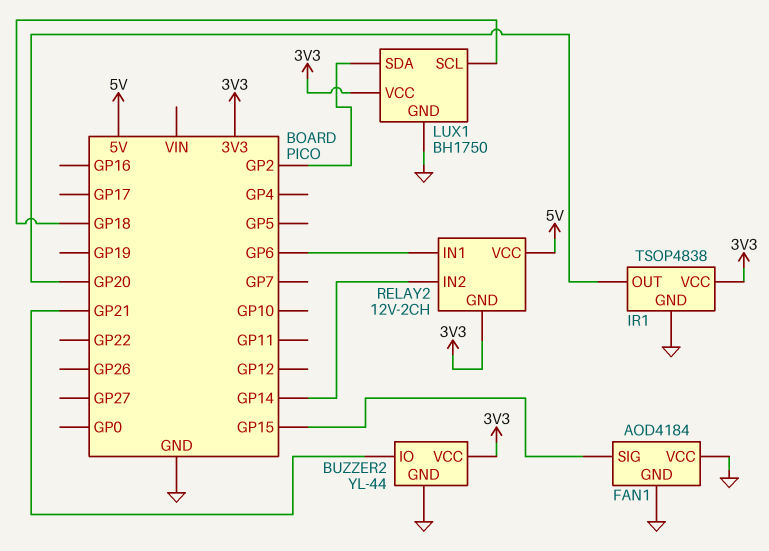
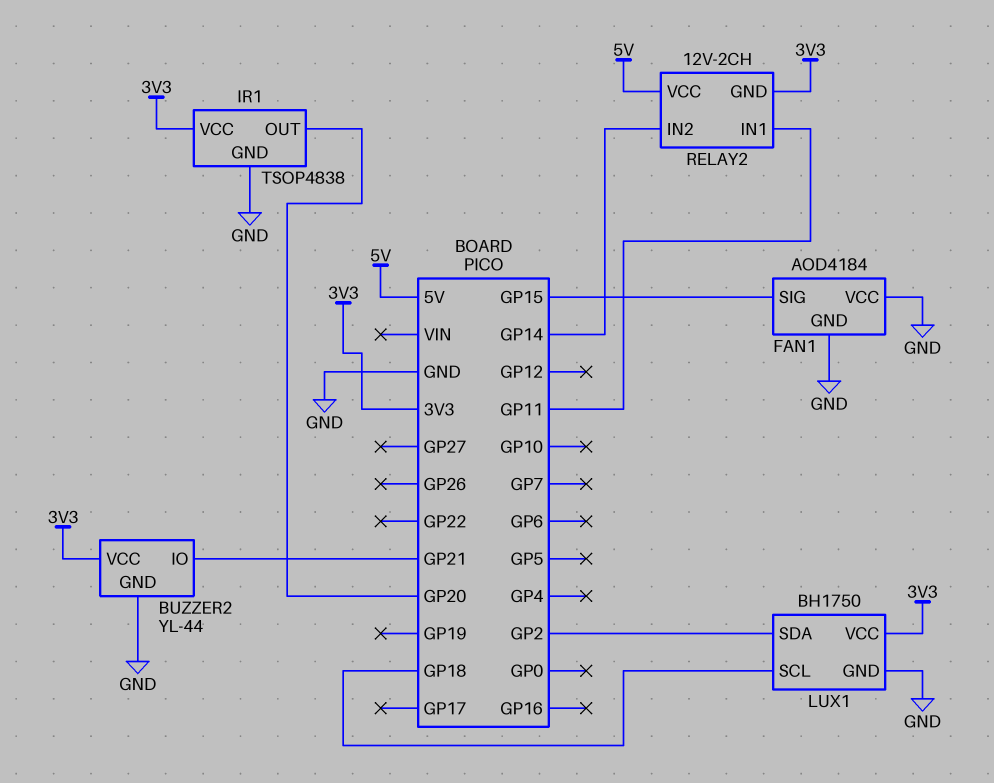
RELAY2 pin IN1: GP6 -> GP11

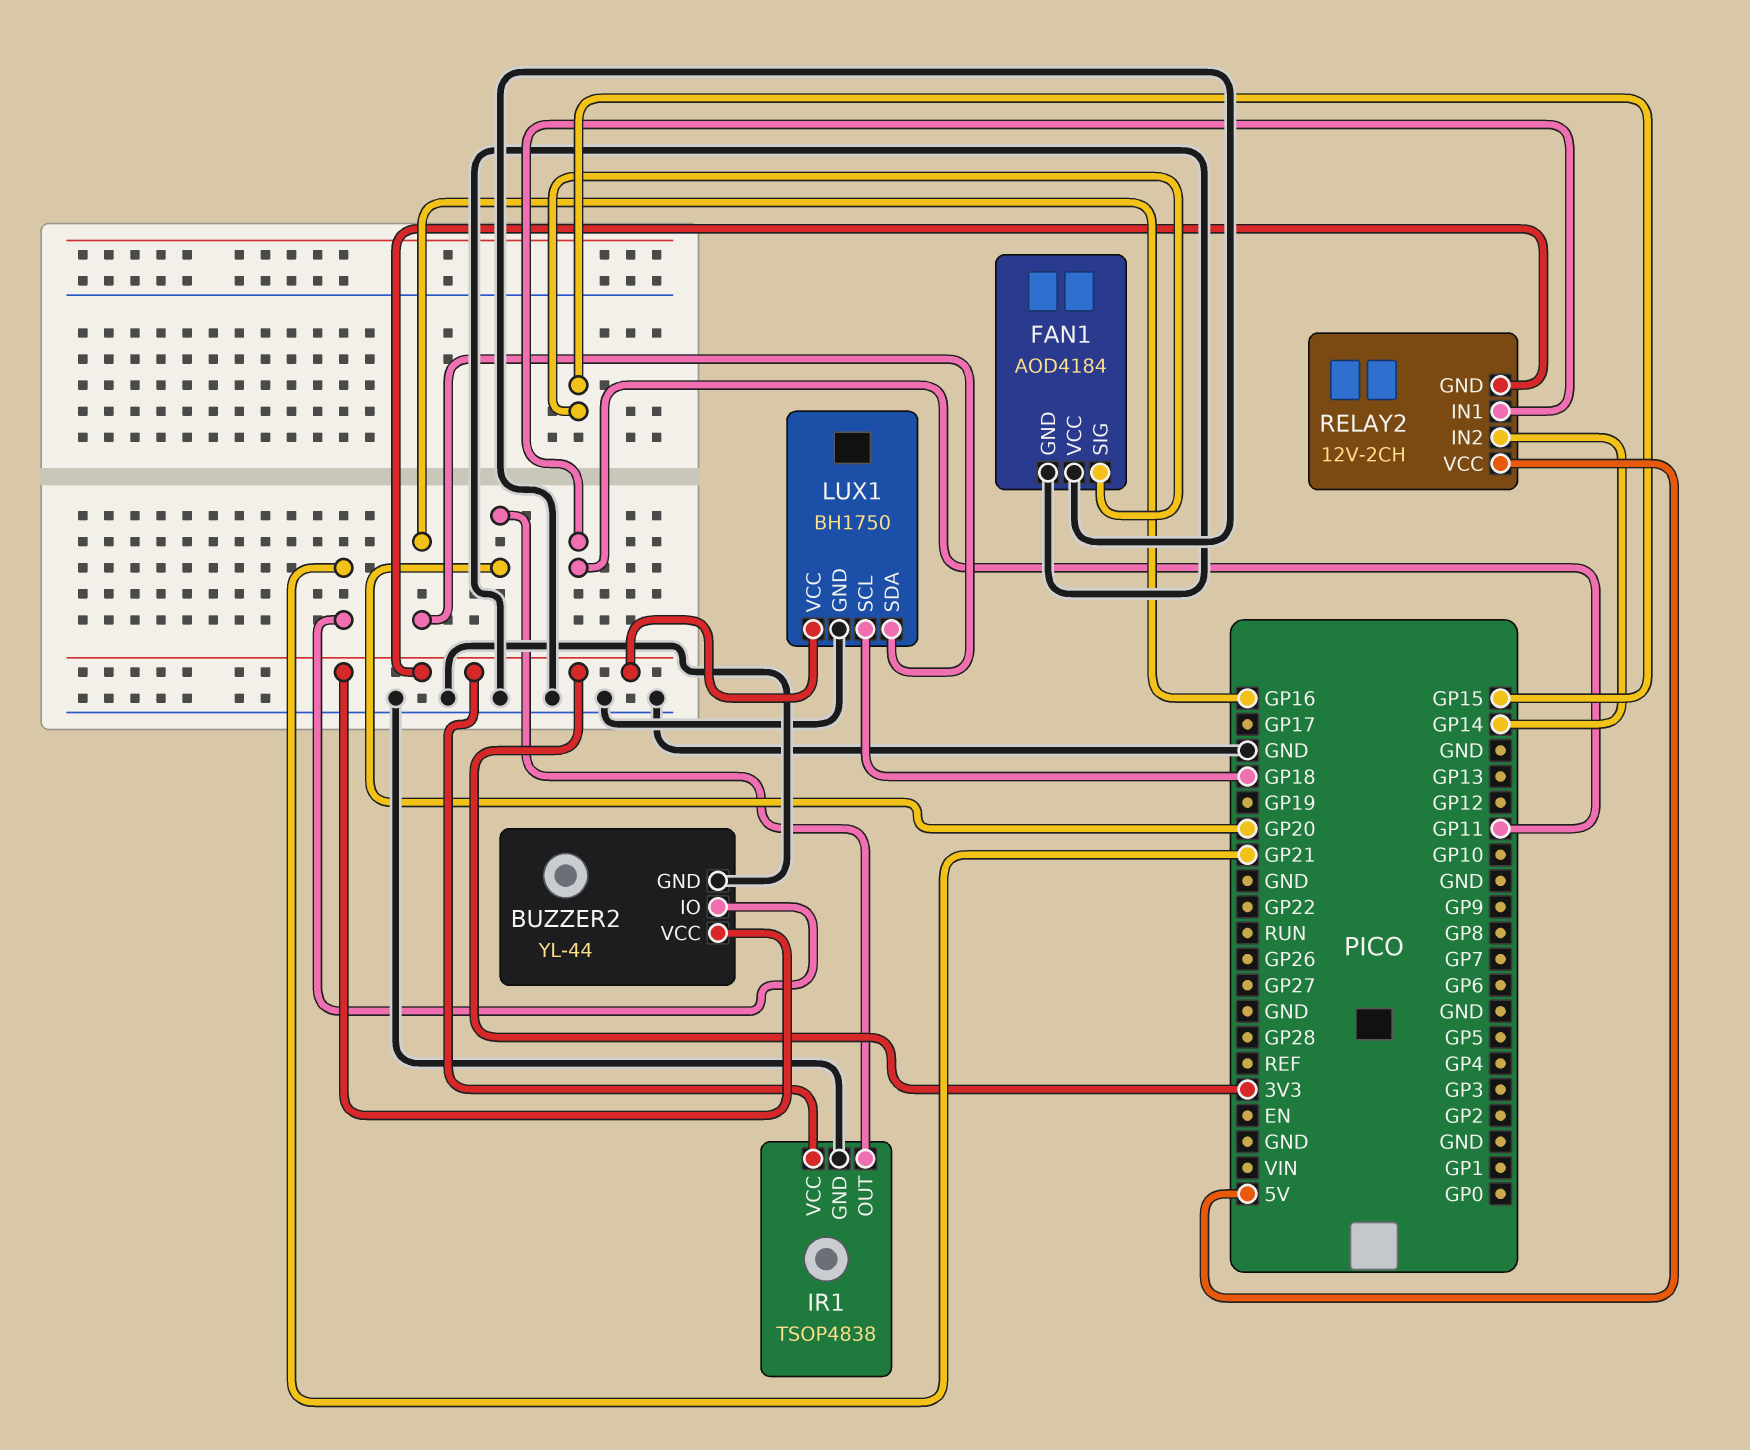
LUX1 pin SDA: GP2 -> GP16

